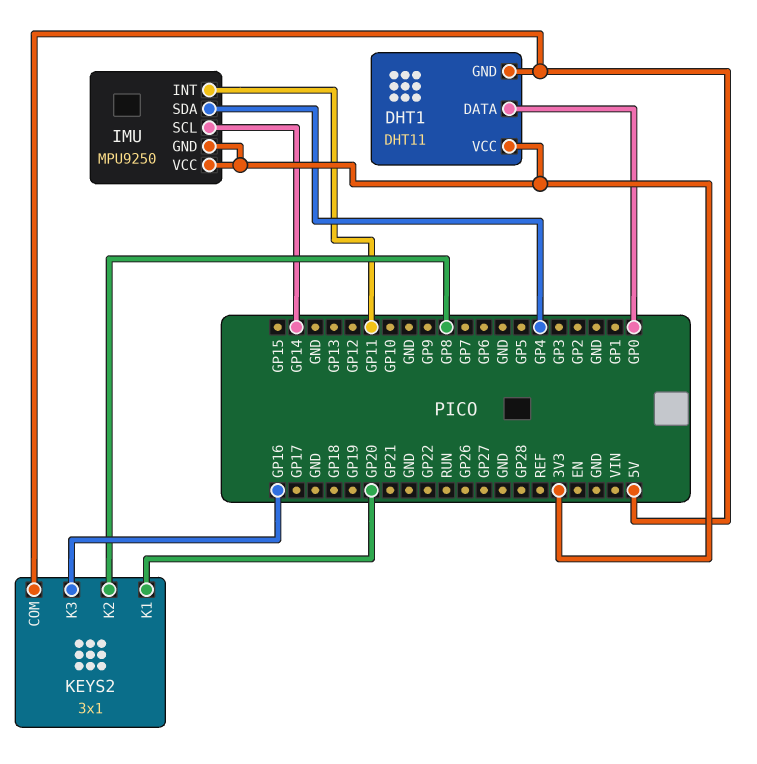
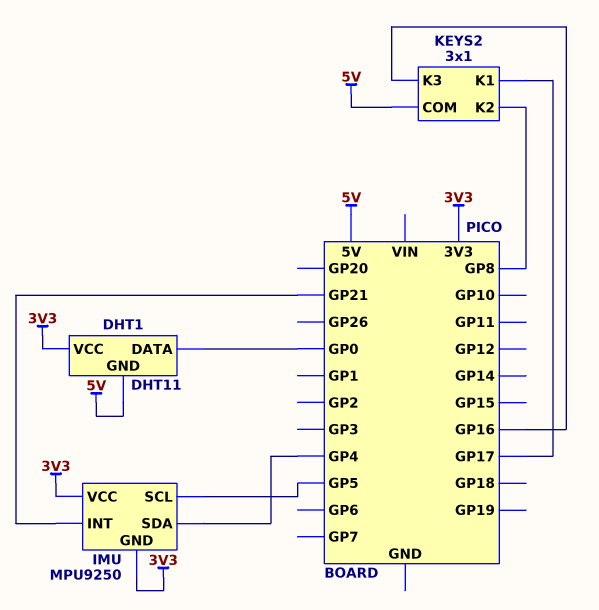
IMU pin INT: GP11 -> GP21
IMU pin SCL: GP14 -> GP5
KEYS2 pin K1: GP20 -> GP17

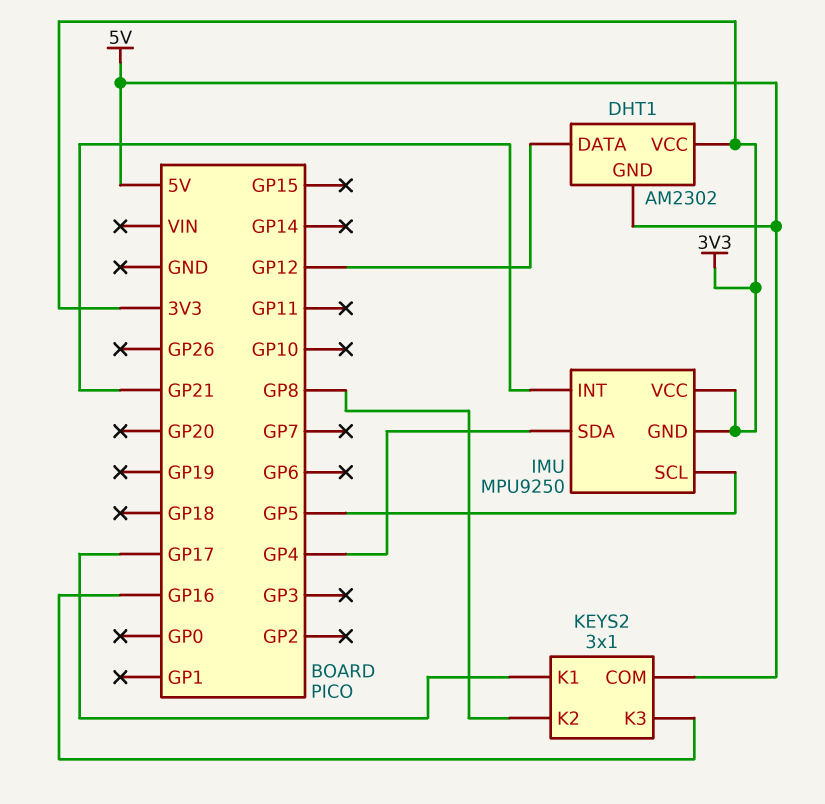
DHT1: DHT11 -> AM2302
DHT1 pin DATA: GP0 -> GP12

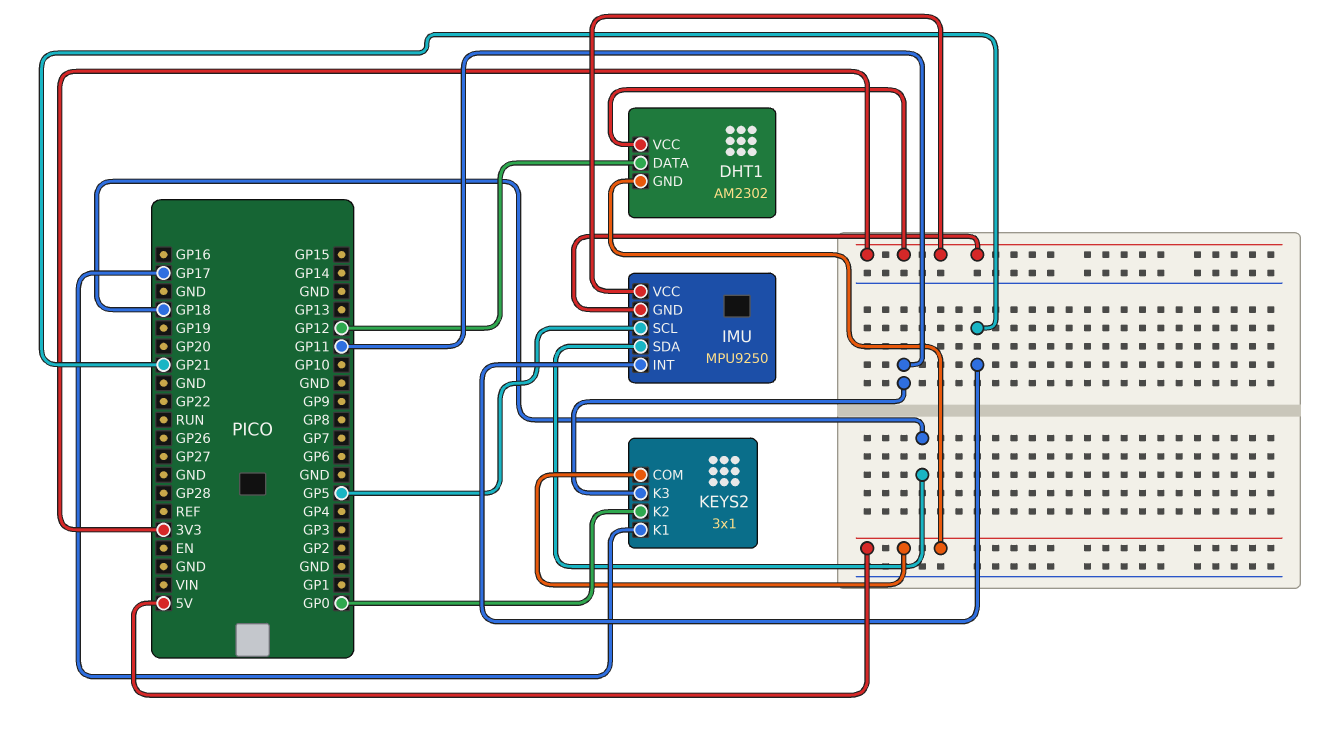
IMU pin SDA: GP4 -> GP18
KEYS2 pin K2: GP8 -> GP0
KEYS2 pin K3: GP16 -> GP11

